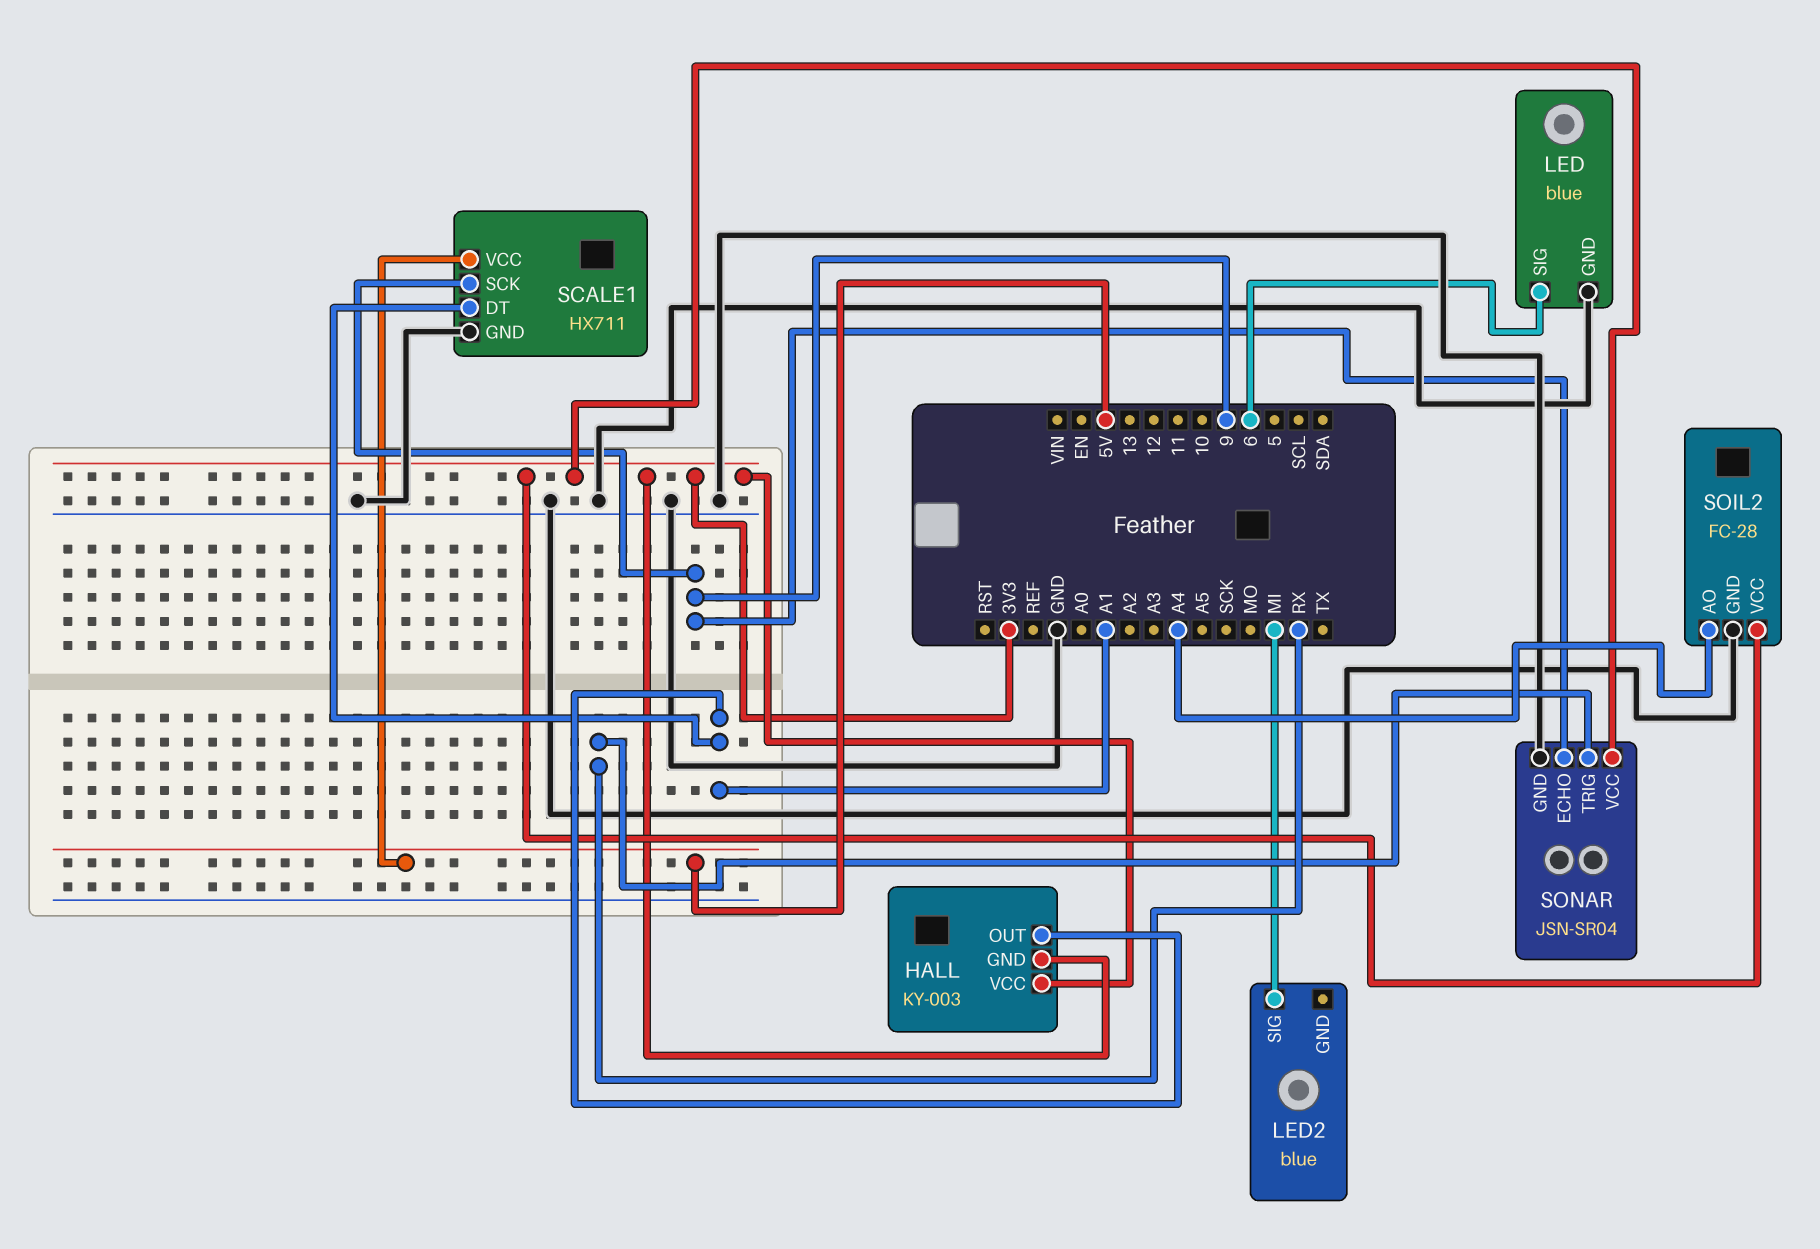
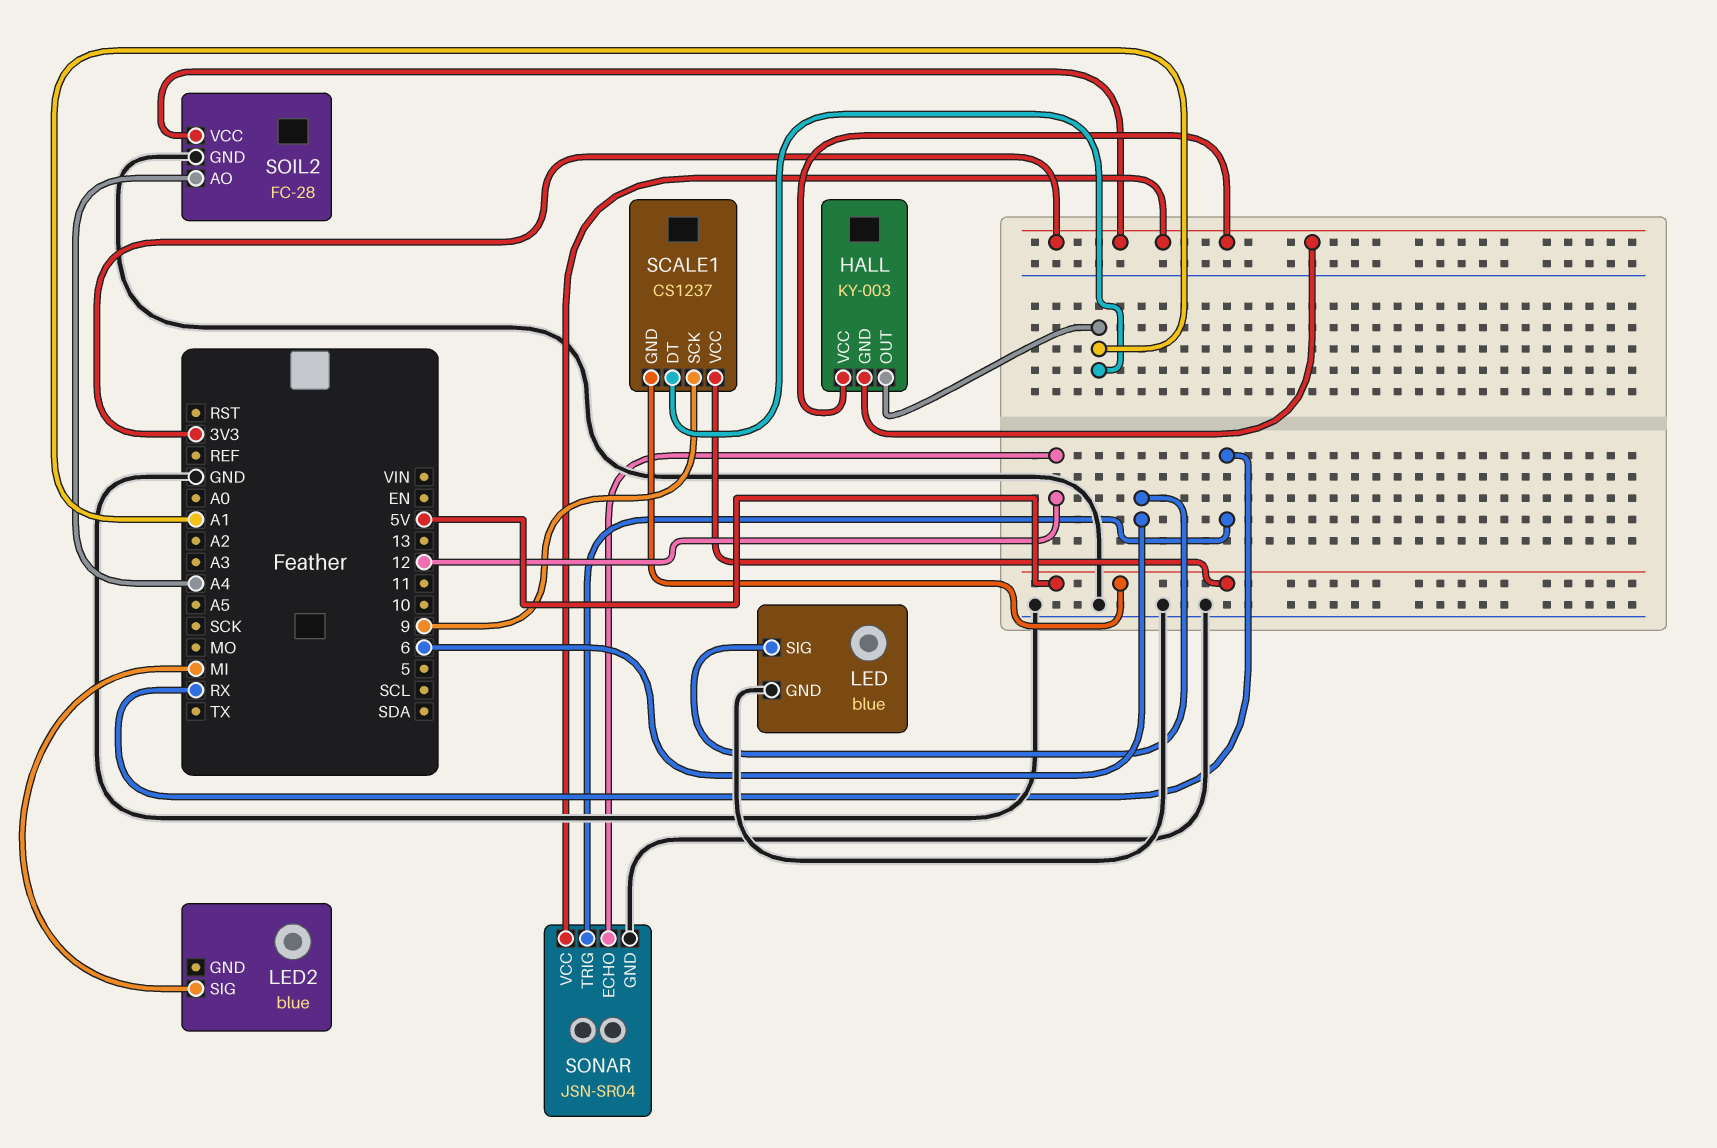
SCALE1: HX711 -> CS1237
SCALE1 pin GND: GND -> 5V
SONAR pin ECHO: 9 -> 12

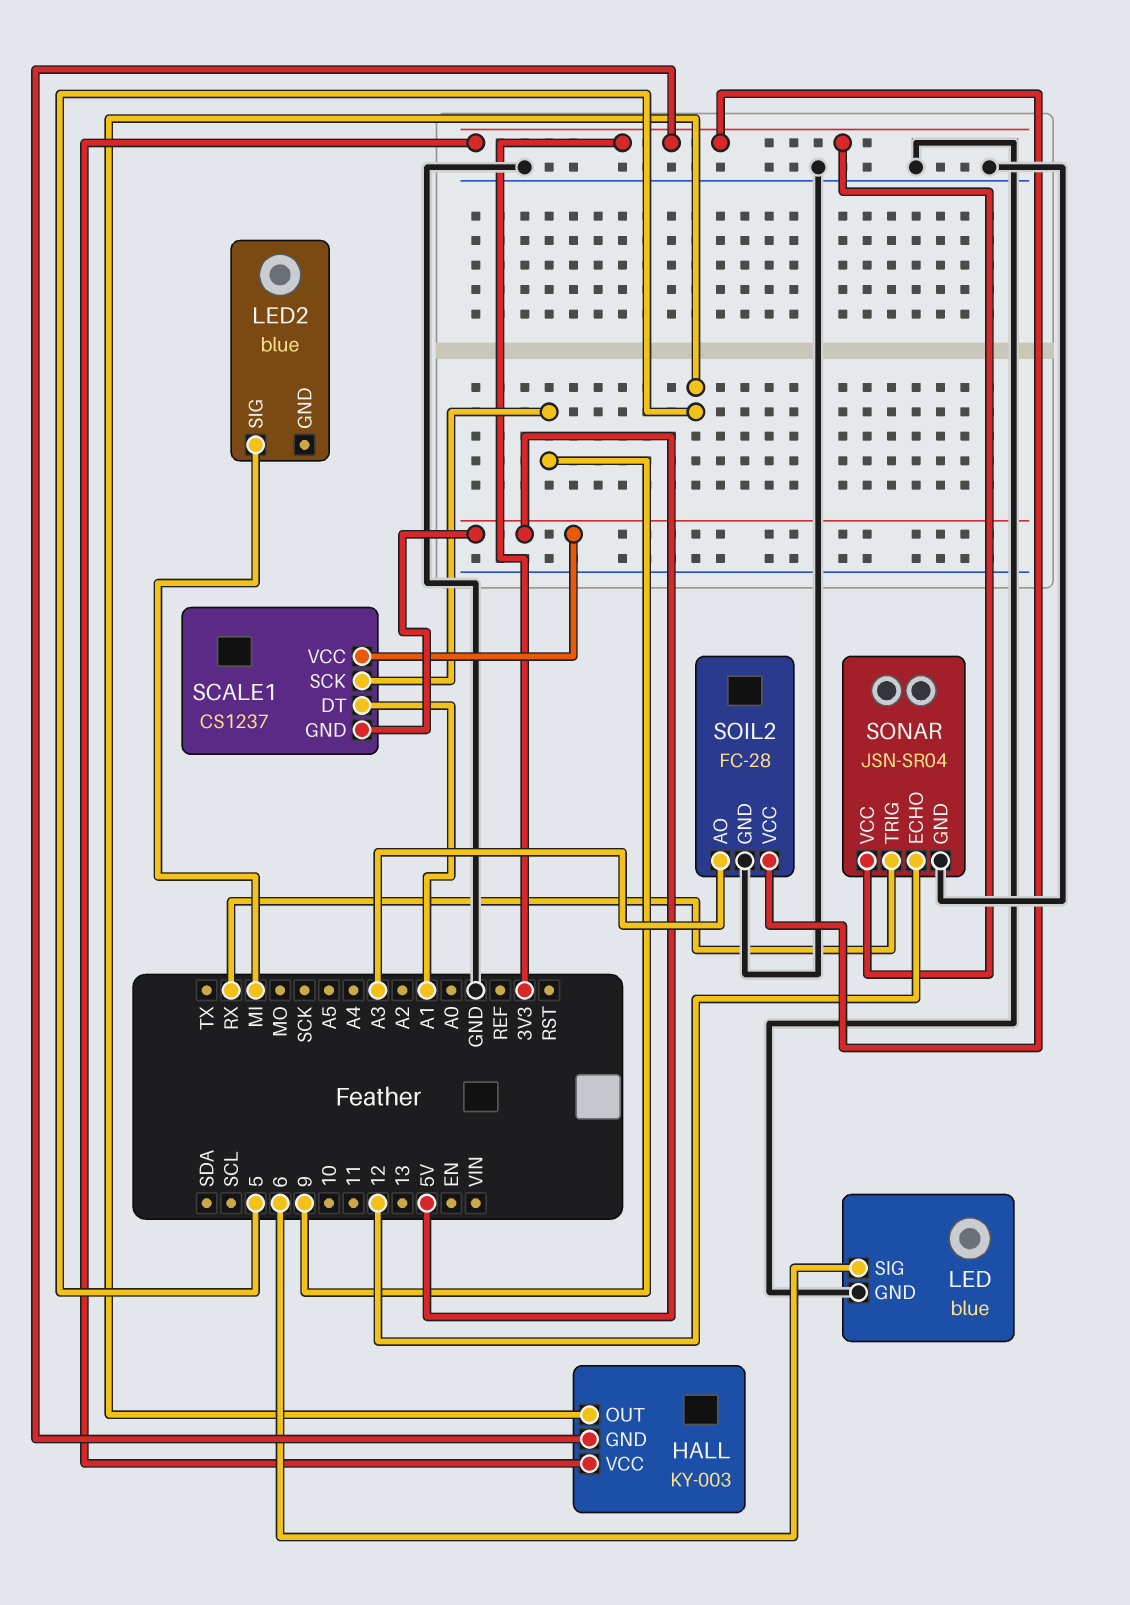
HALL pin OUT: A1 -> 5
SOIL2 pin AO: A4 -> A3

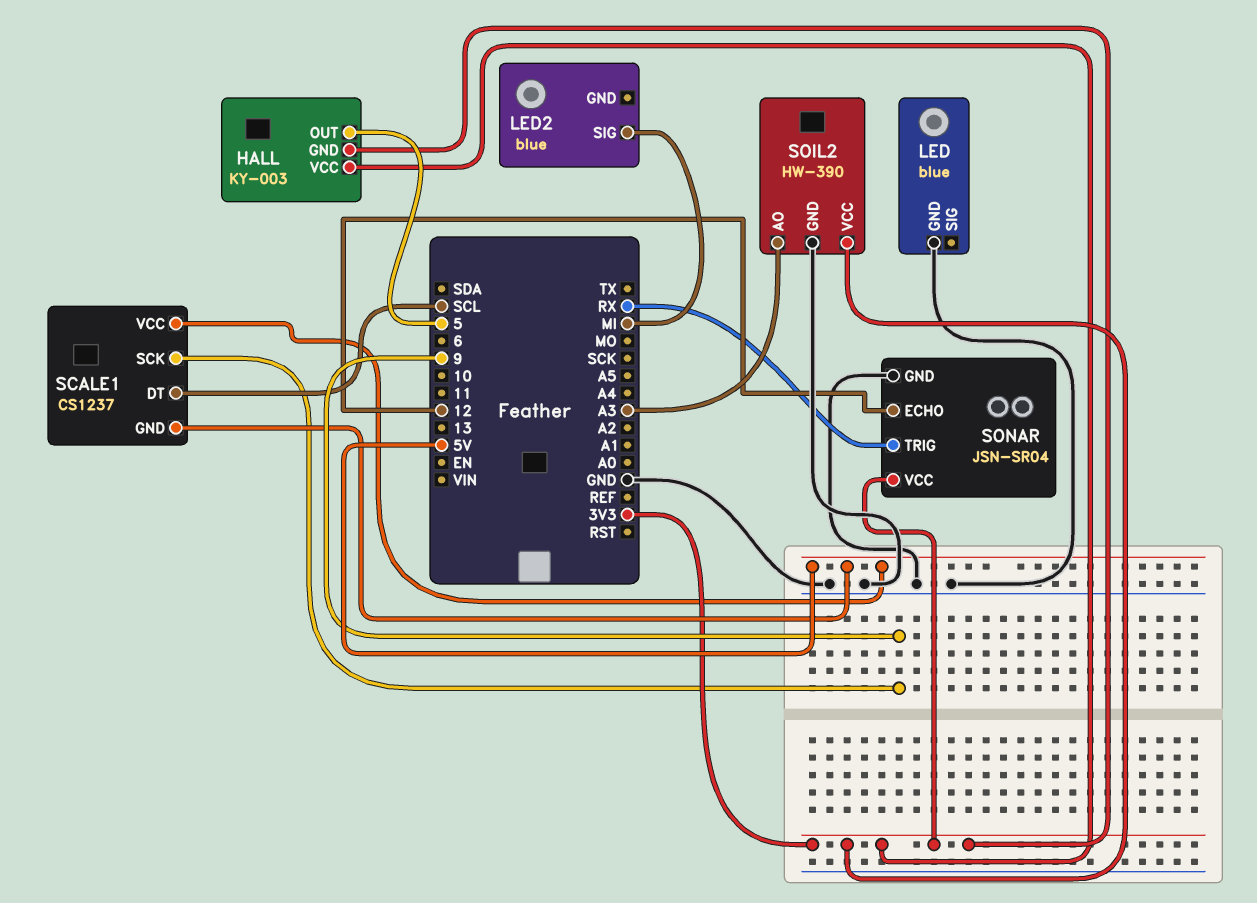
LED pin SIG: 6 -> none
SCALE1 pin DT: A1 -> SCL
SOIL2: FC-28 -> HW-390

